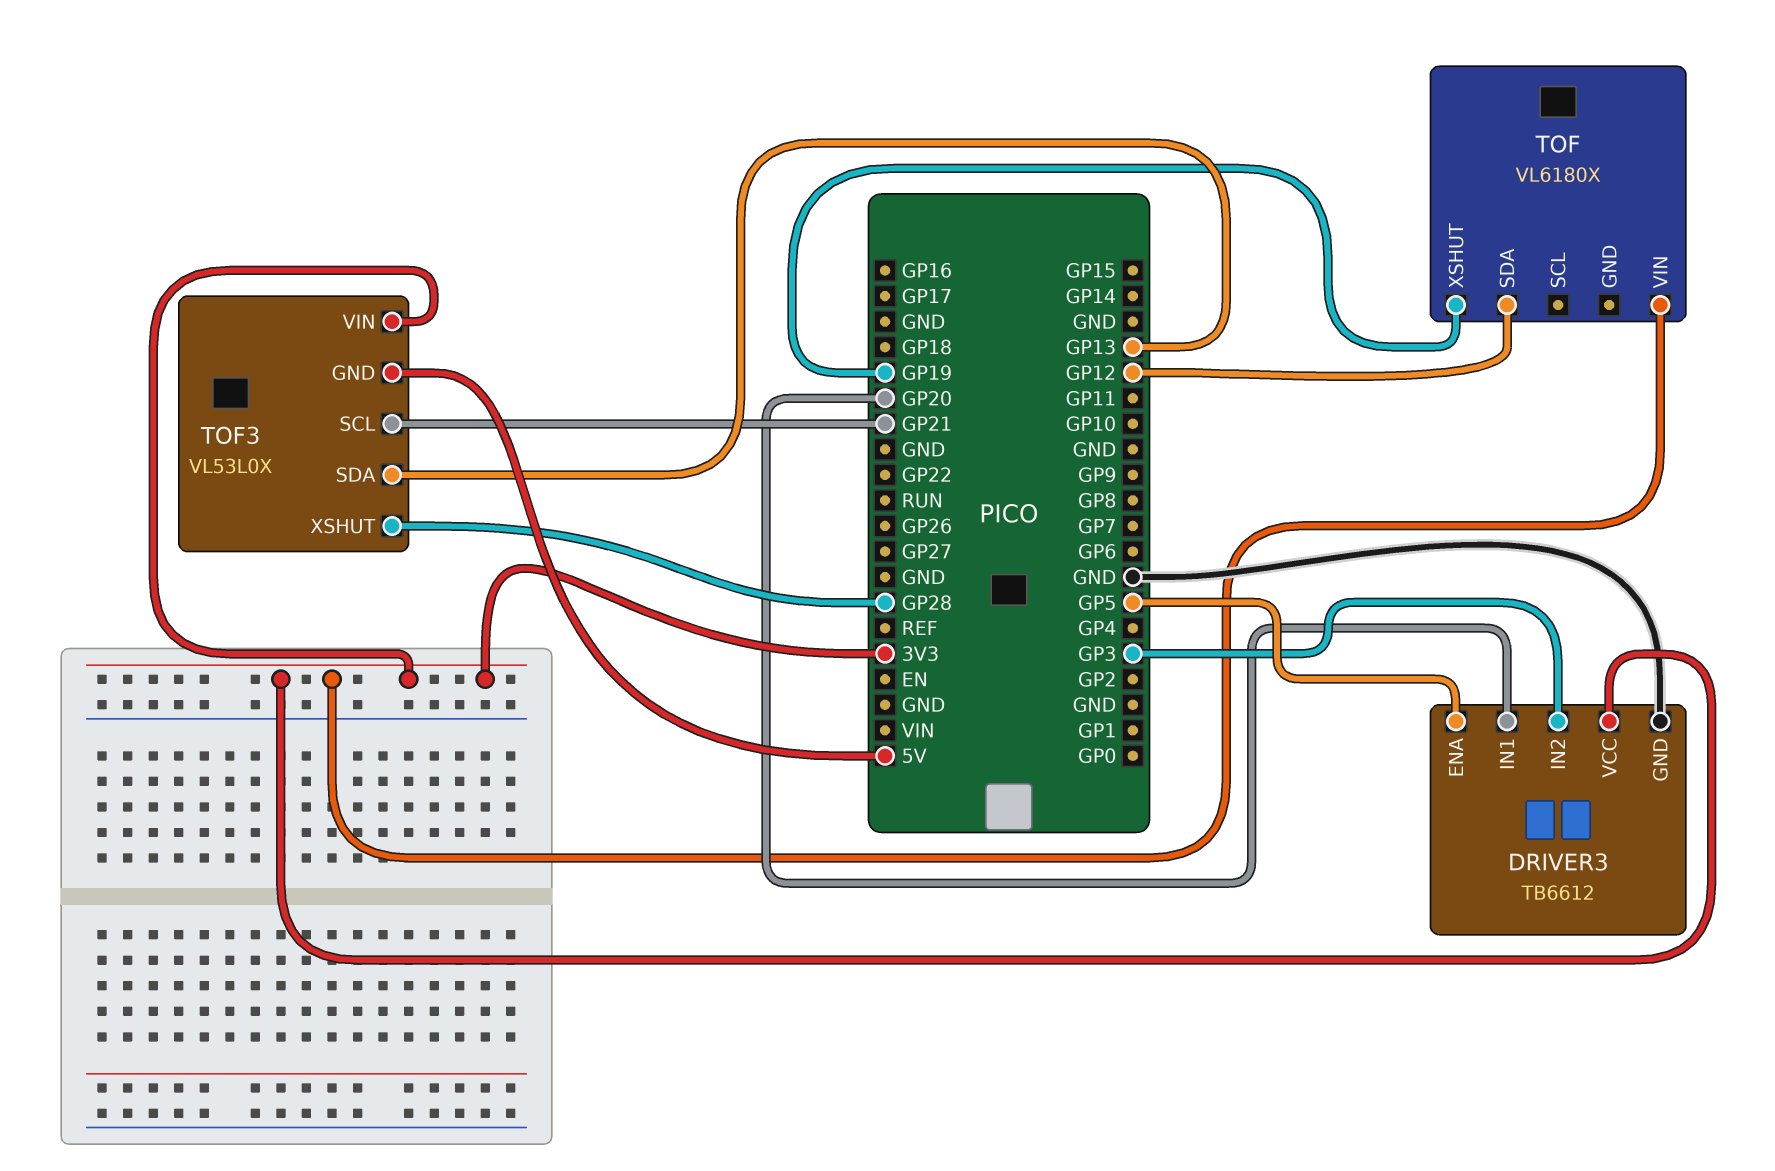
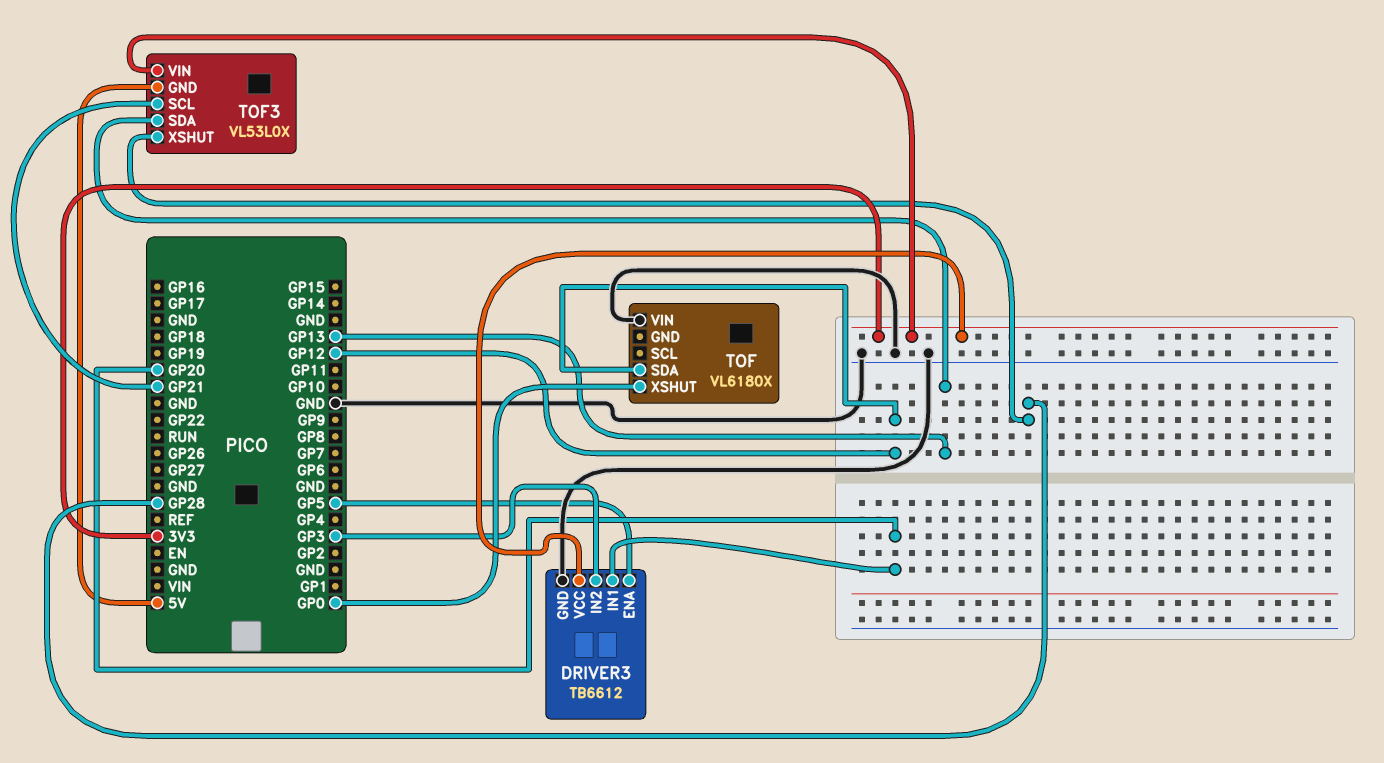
TOF pin VIN: 3V3 -> GND
TOF pin XSHUT: GP19 -> GP0

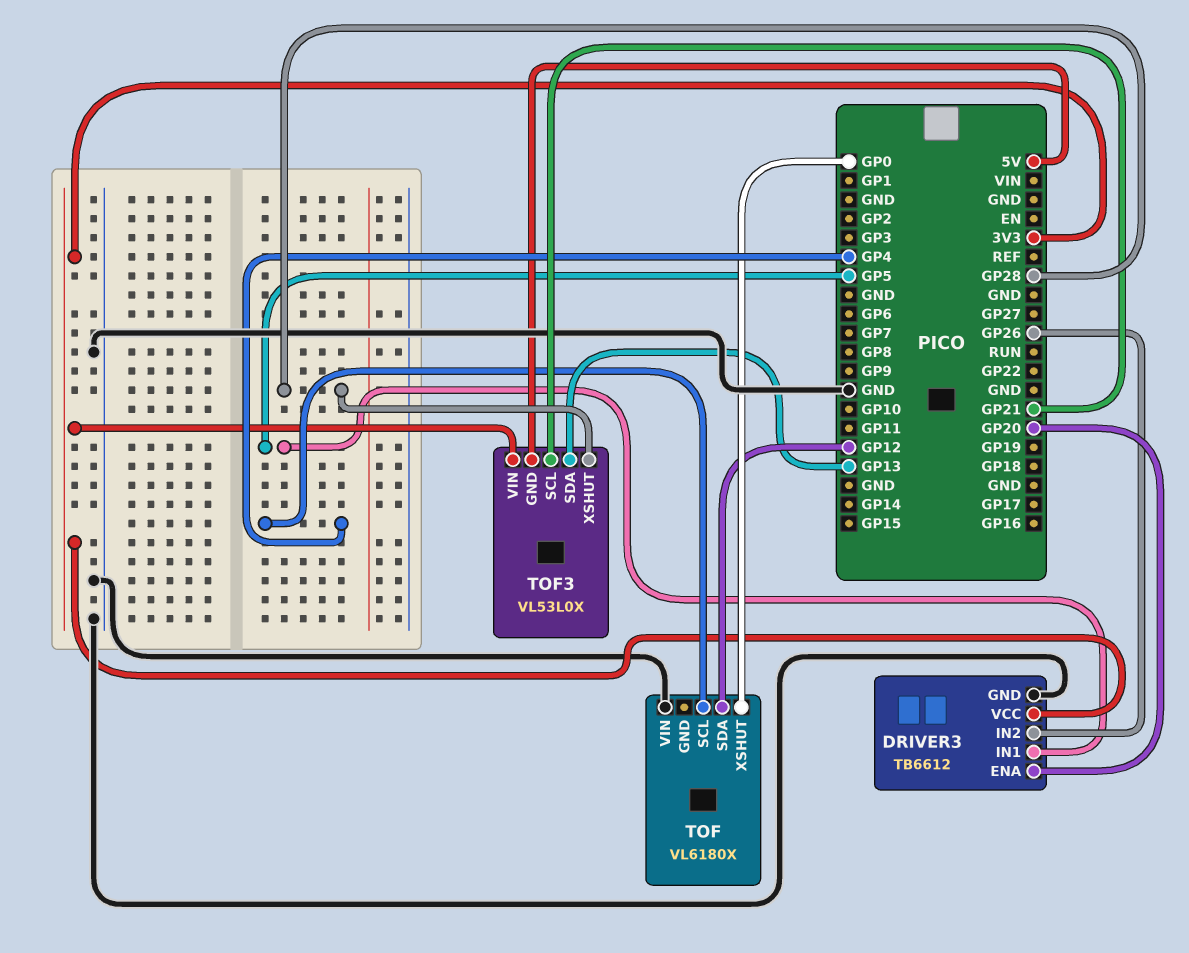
DRIVER3 pin ENA: GP5 -> GP20
DRIVER3 pin IN1: GP20 -> GP5
DRIVER3 pin IN2: GP3 -> GP26
TOF pin SCL: none -> GP4

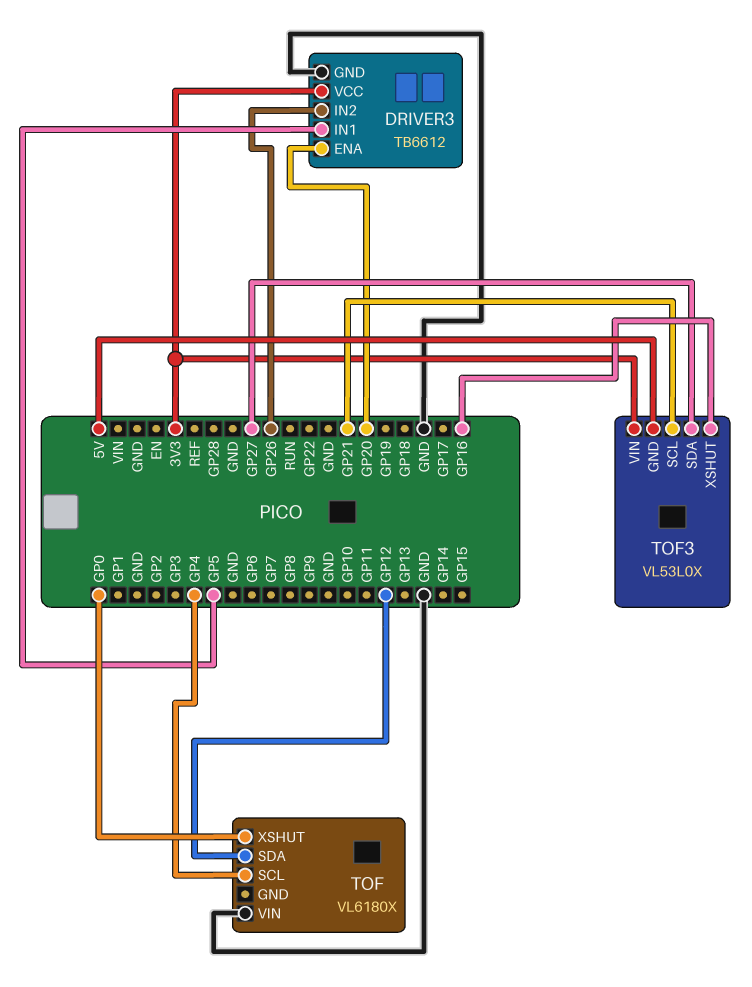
TOF3 pin SDA: GP13 -> GP27
TOF3 pin XSHUT: GP28 -> GP16

